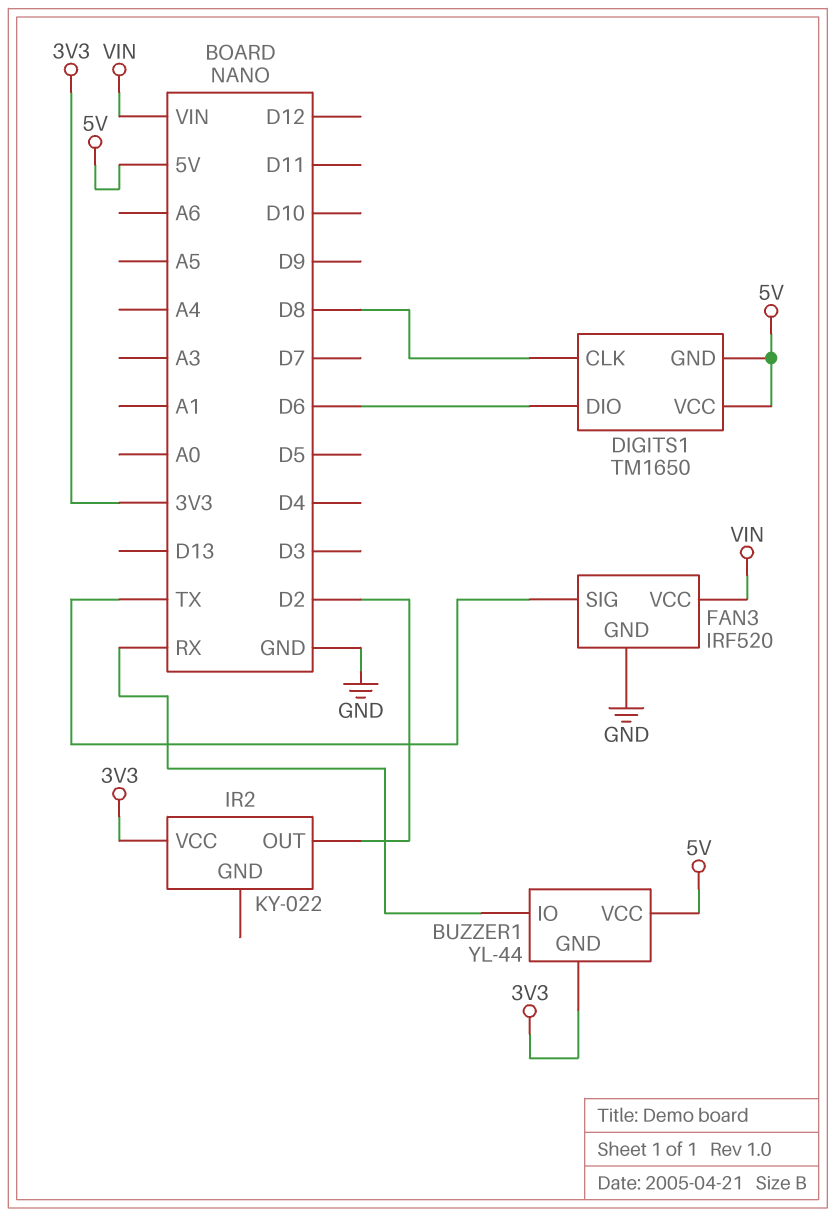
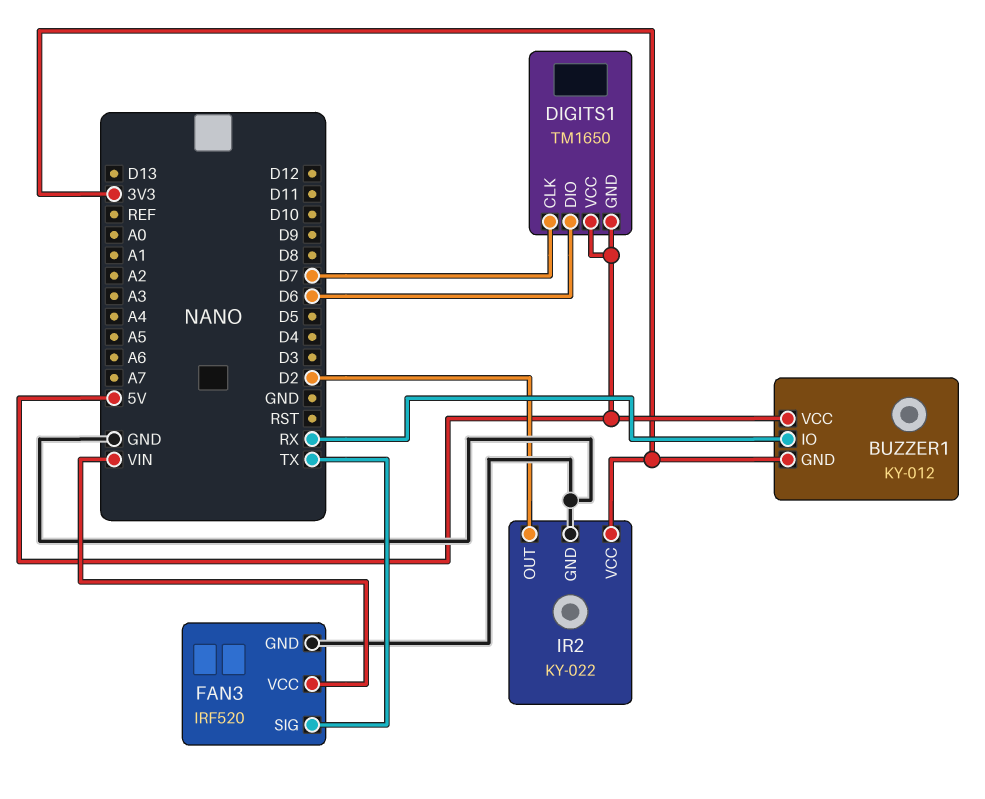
BUZZER1: YL-44 -> KY-012
DIGITS1 pin CLK: D8 -> D7
IR2 pin GND: none -> GND

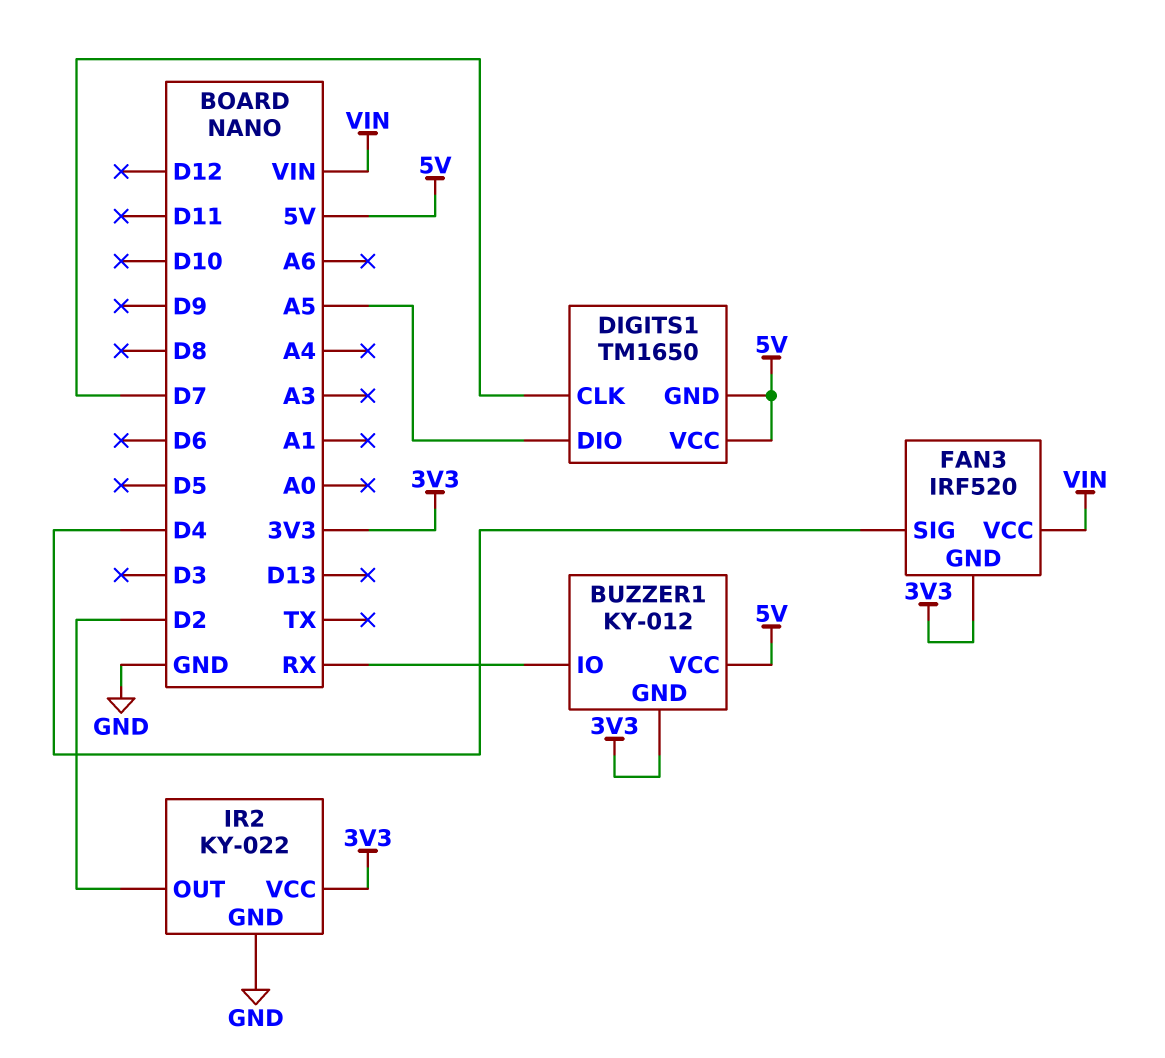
DIGITS1 pin DIO: D6 -> A5
FAN3 pin GND: GND -> 3V3
FAN3 pin SIG: TX -> D4

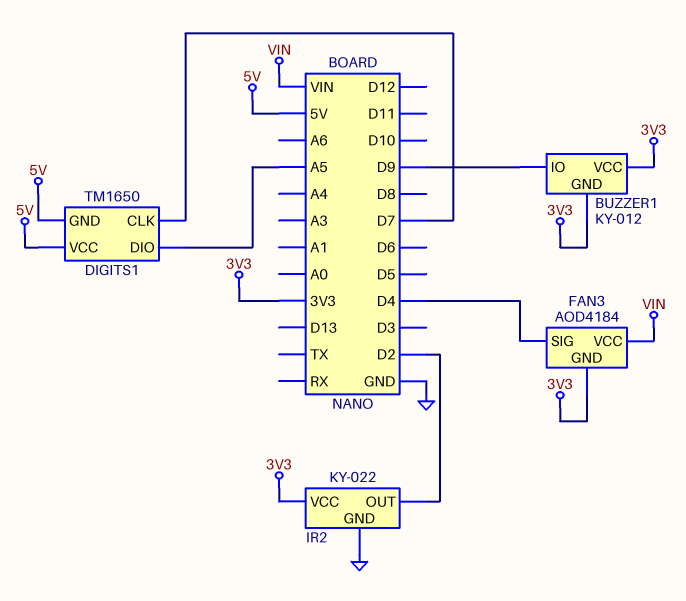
BUZZER1 pin IO: RX -> D9
BUZZER1 pin VCC: 5V -> 3V3
FAN3: IRF520 -> AOD4184

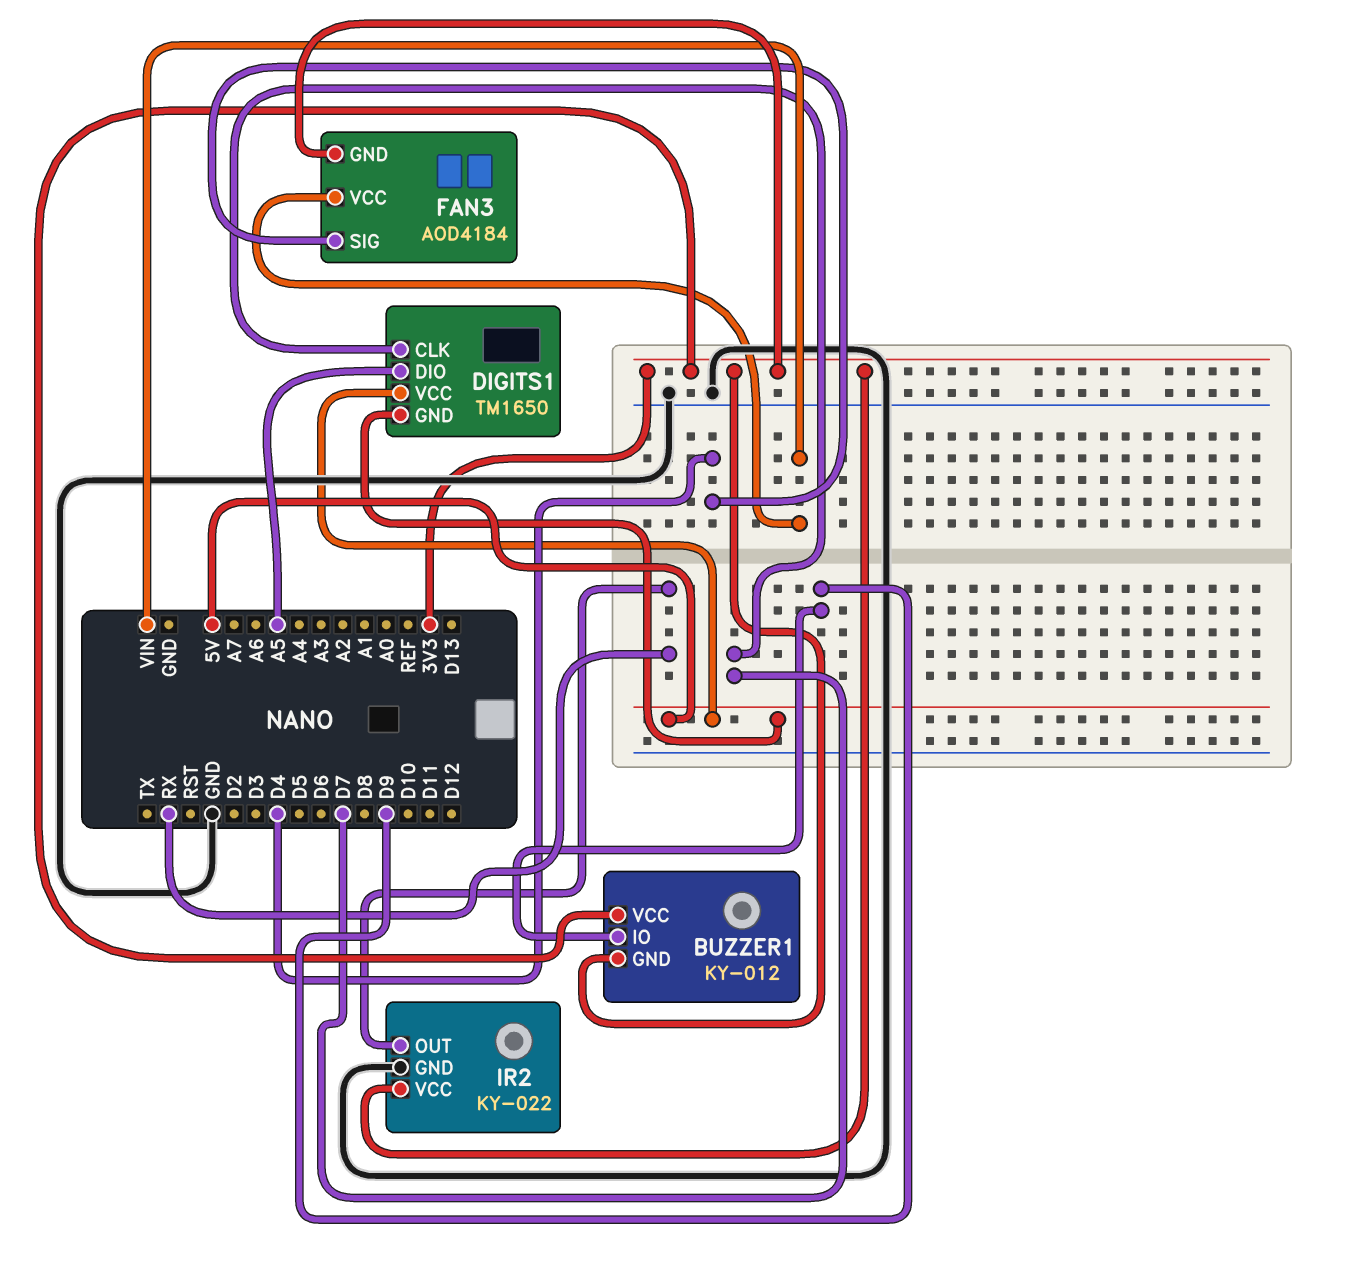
IR2 pin OUT: D2 -> RX

